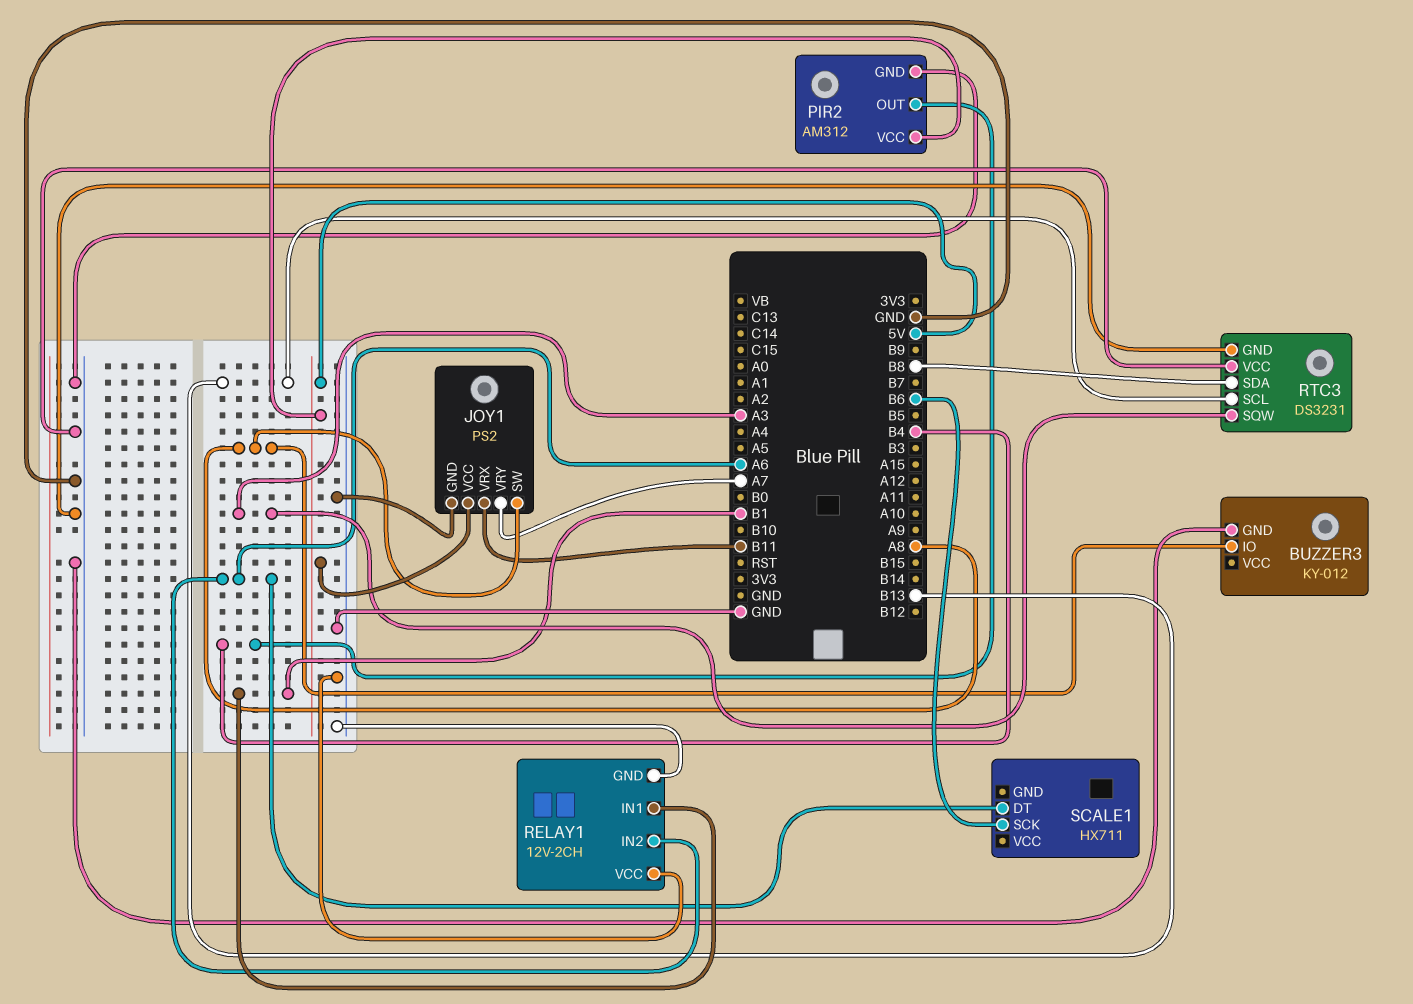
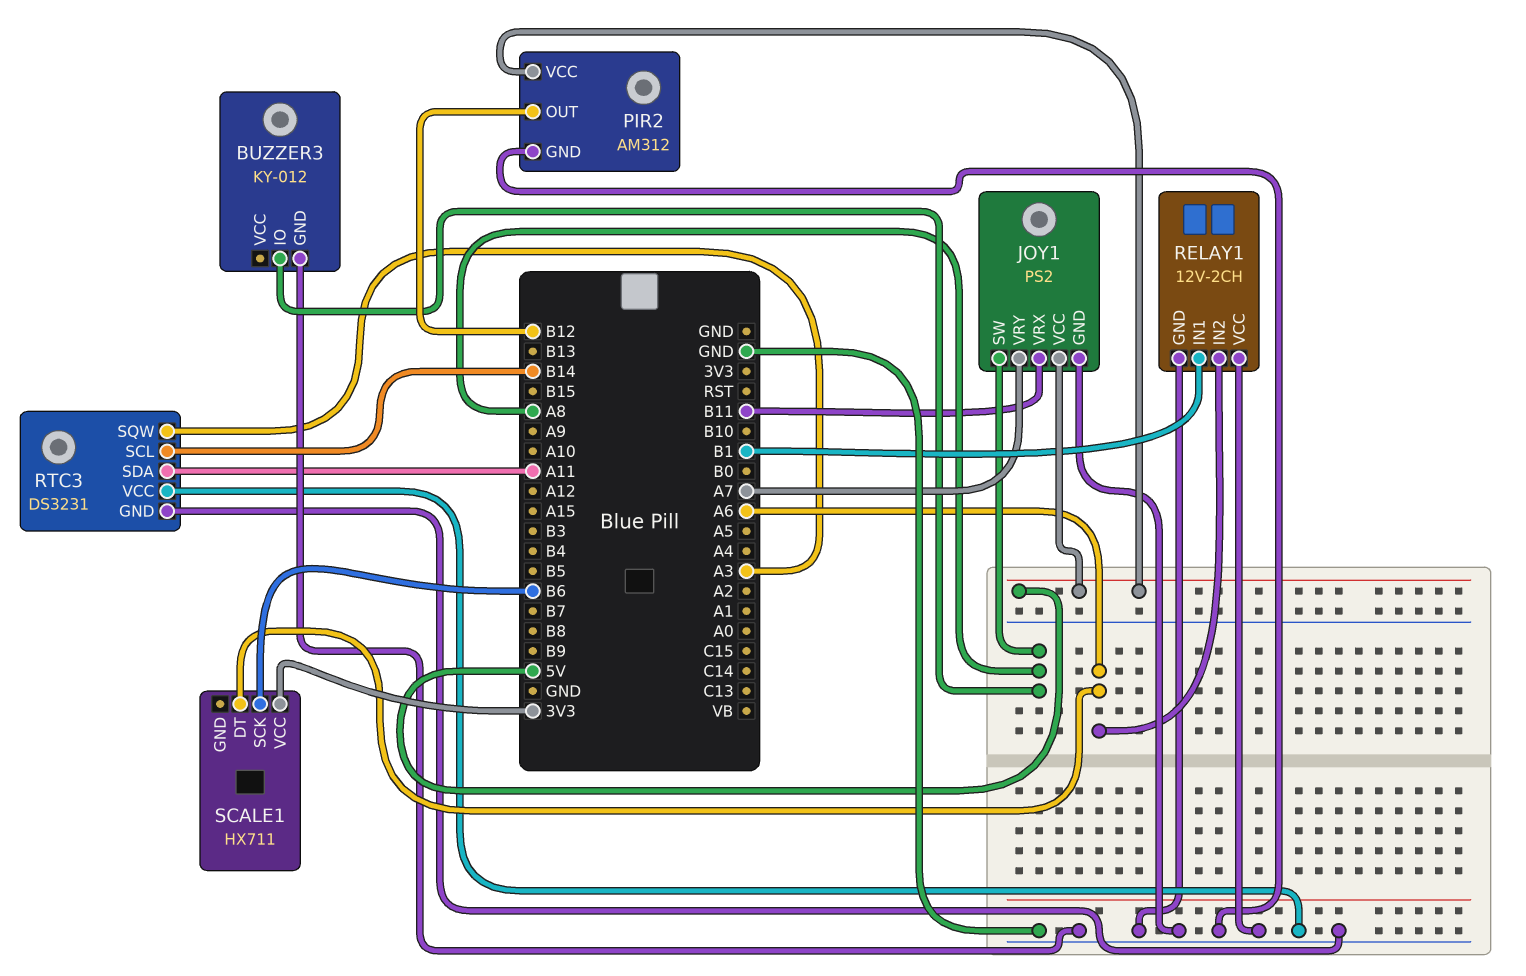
PIR2 pin OUT: B4 -> B12
RTC3 pin SCL: B13 -> B14
RTC3 pin SDA: B8 -> A11
SCALE1 pin VCC: none -> 3V3

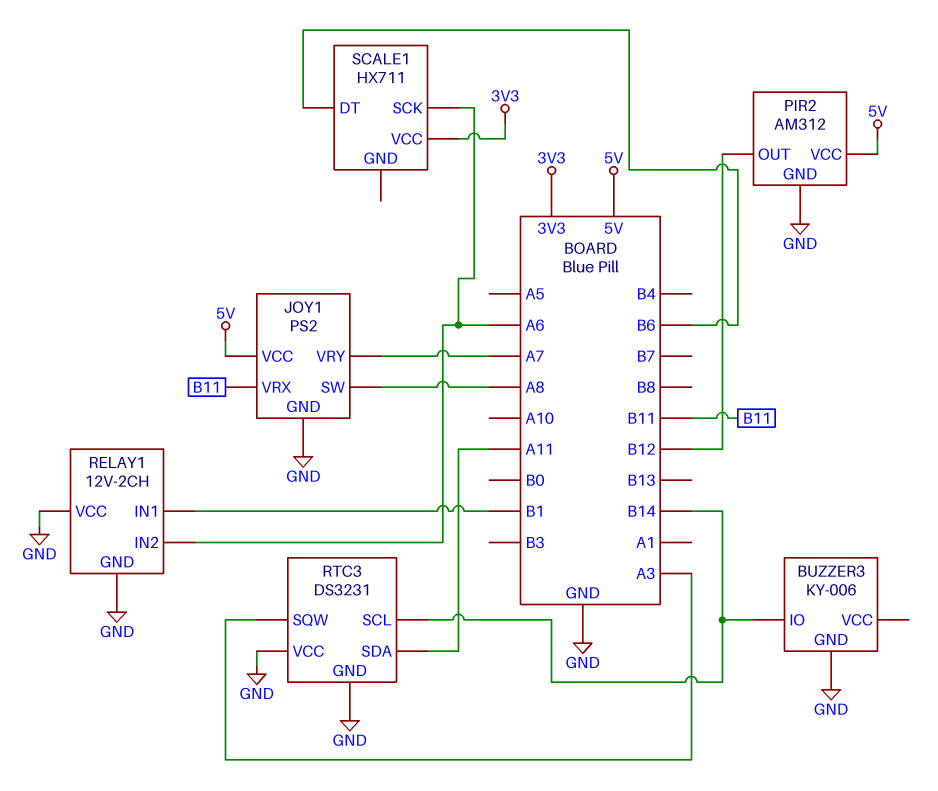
BUZZER3: KY-012 -> KY-006
BUZZER3 pin IO: A8 -> B14
SCALE1 pin DT: A6 -> B6
SCALE1 pin SCK: B6 -> A6

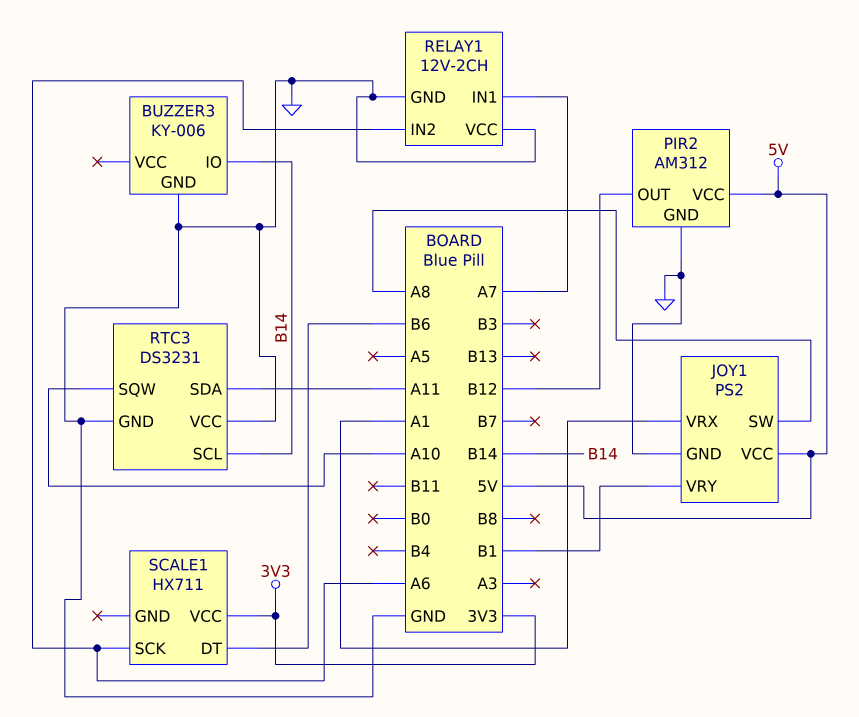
JOY1 pin VRX: B11 -> A1
JOY1 pin VRY: A7 -> B1
RELAY1 pin IN1: B1 -> A7
RTC3 pin SQW: A3 -> A10

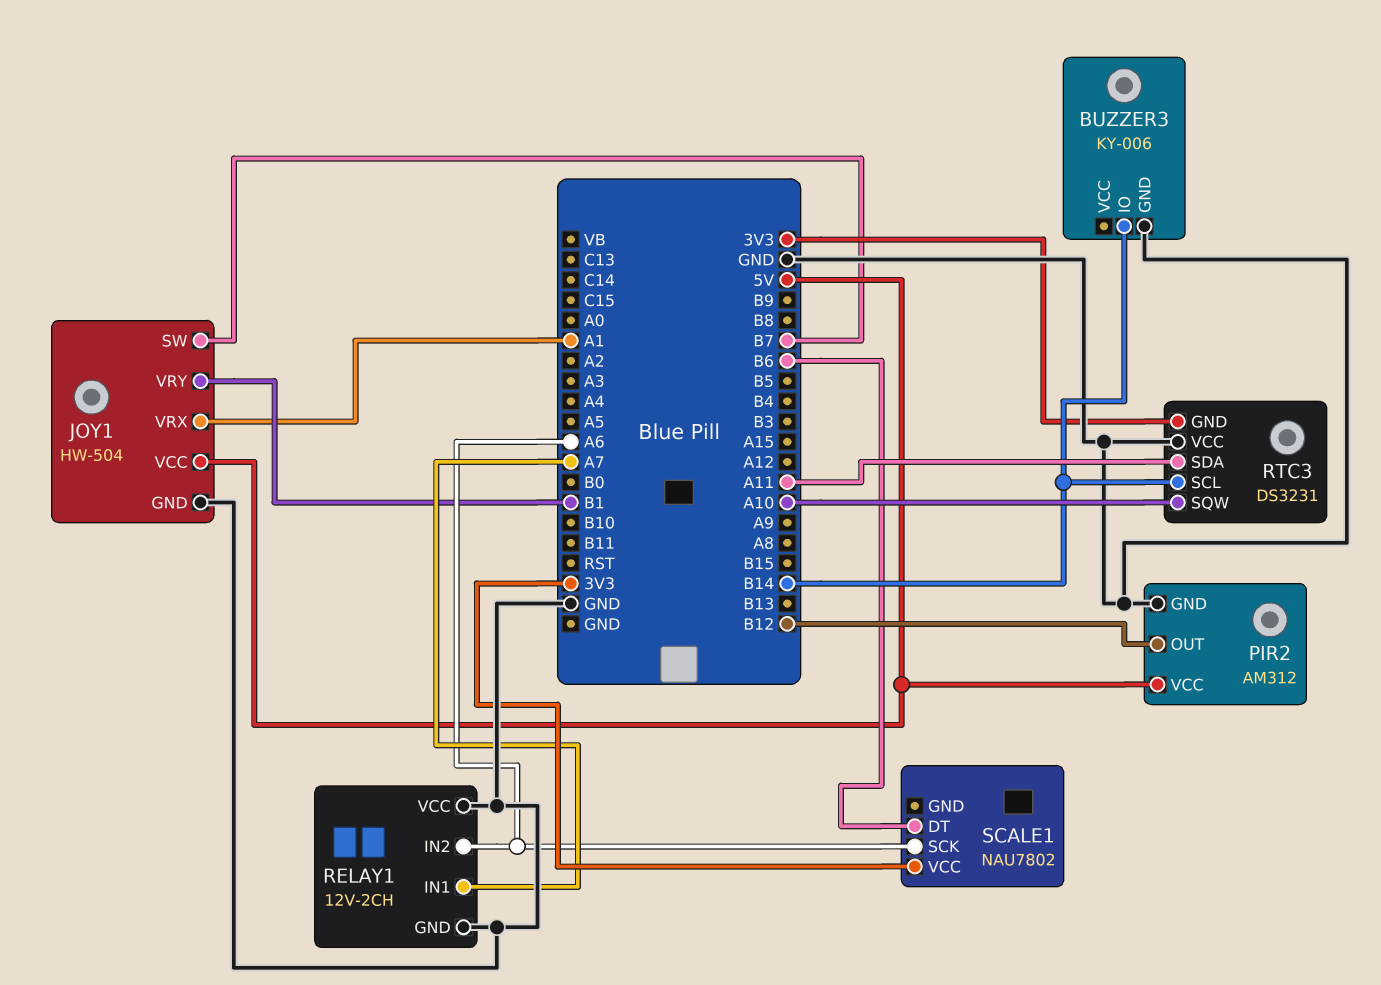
JOY1: PS2 -> HW-504
JOY1 pin SW: A8 -> B7
RTC3 pin GND: GND -> 3V3
SCALE1: HX711 -> NAU7802

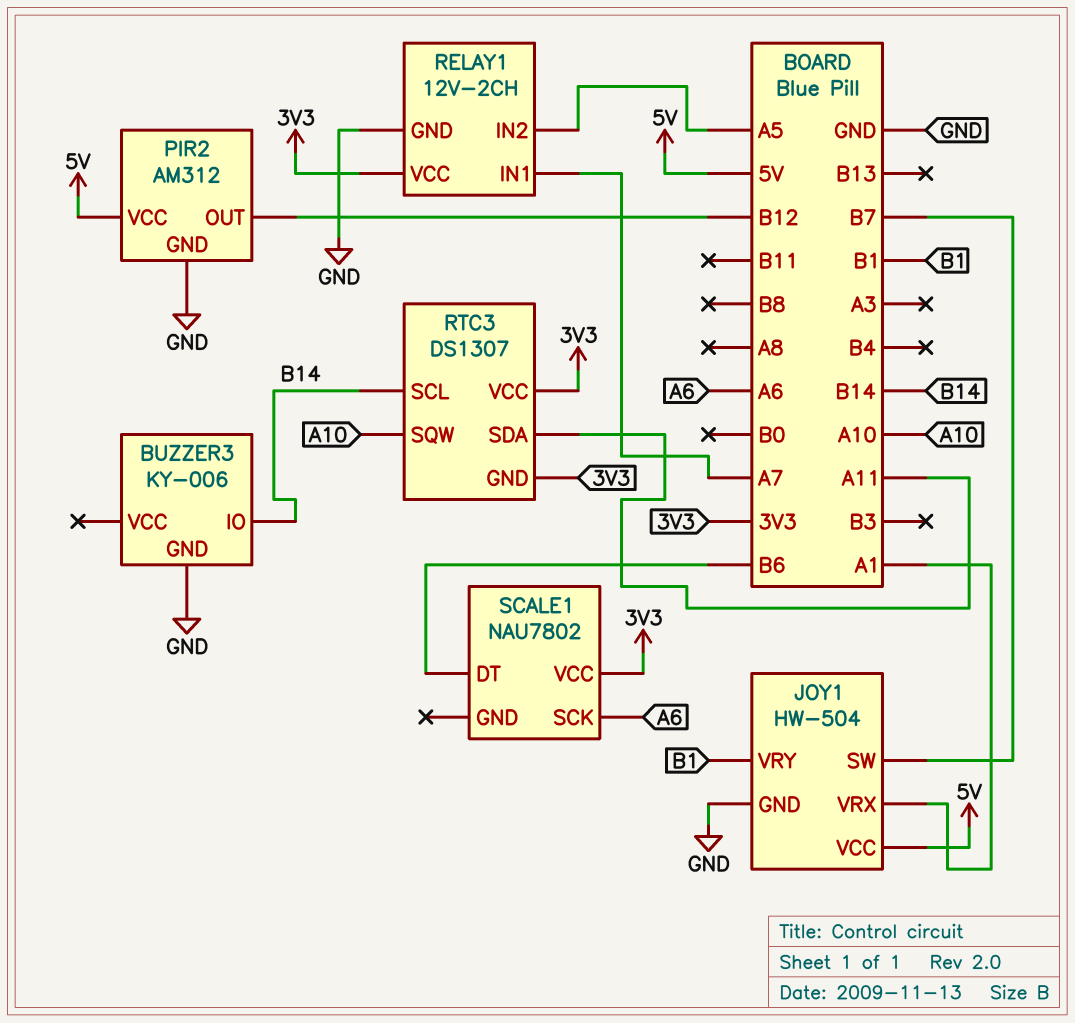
RELAY1 pin IN2: A6 -> A5
RELAY1 pin VCC: GND -> 3V3
RTC3: DS3231 -> DS1307
RTC3 pin VCC: GND -> 3V3

